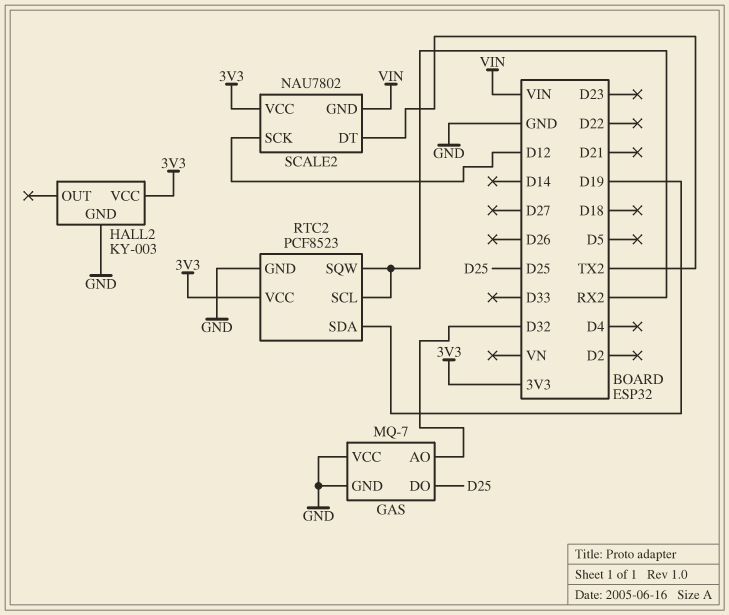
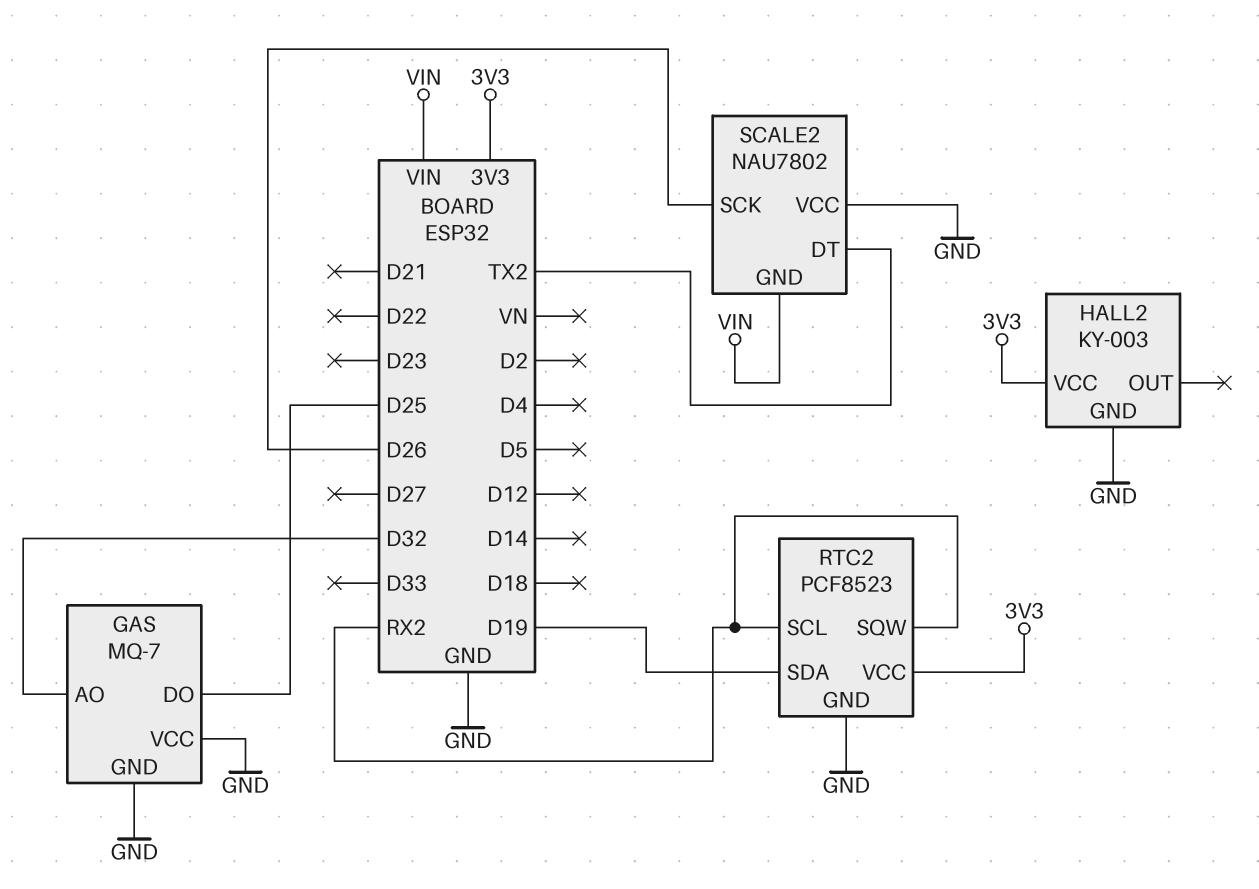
SCALE2 pin SCK: D12 -> D26
SCALE2 pin VCC: 3V3 -> GND

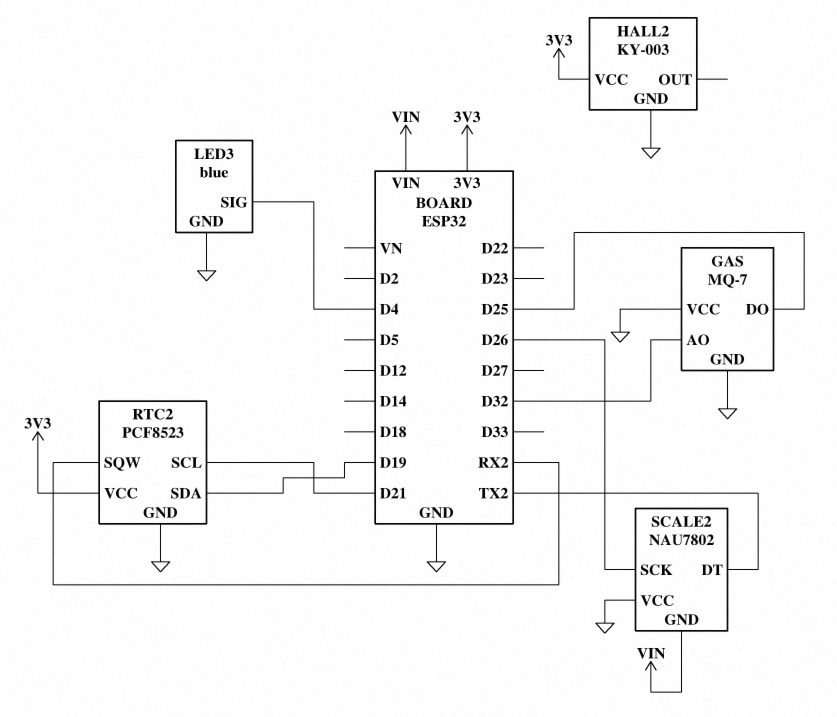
LED3: none -> blue
LED3 pin GND: none -> GND
LED3 pin SIG: none -> D4
RTC2 pin SCL: RX2 -> D21

